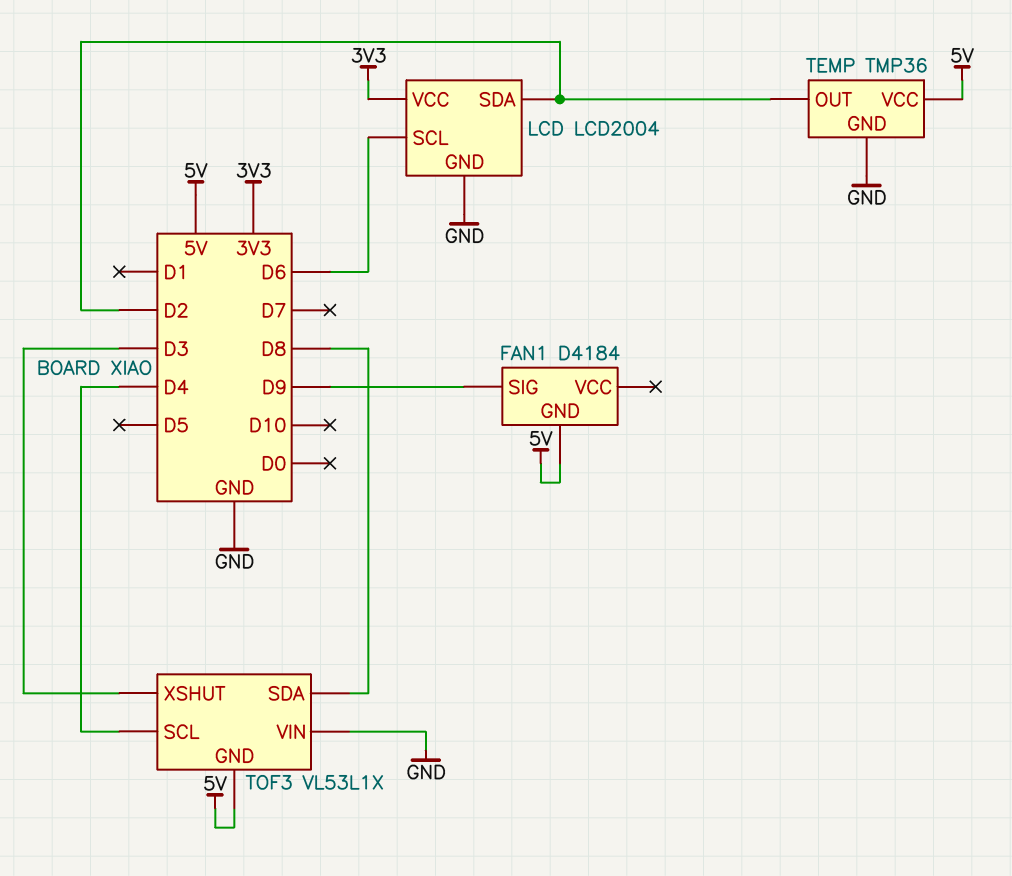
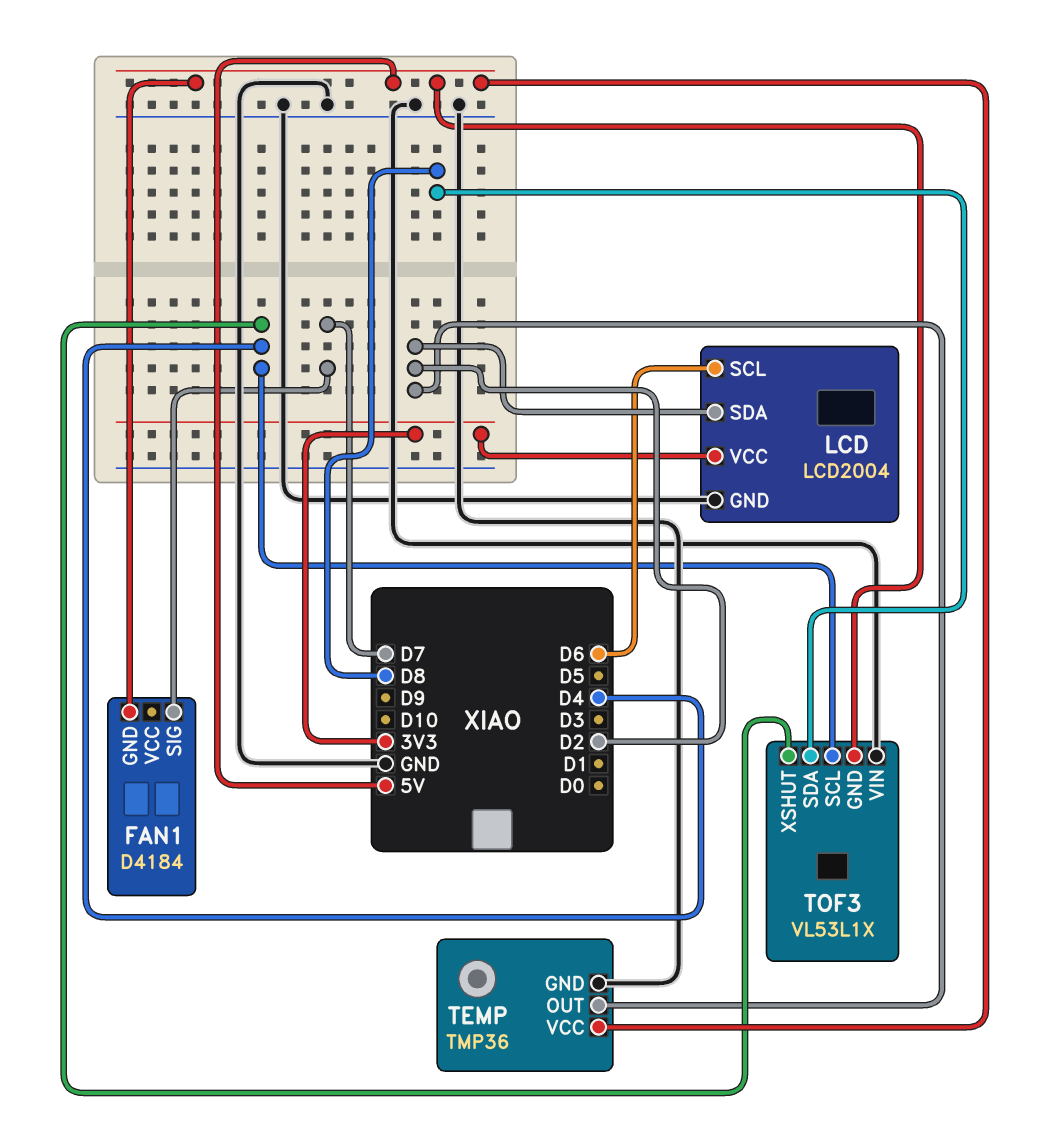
FAN1 pin SIG: D9 -> D7
TOF3 pin XSHUT: D3 -> D4

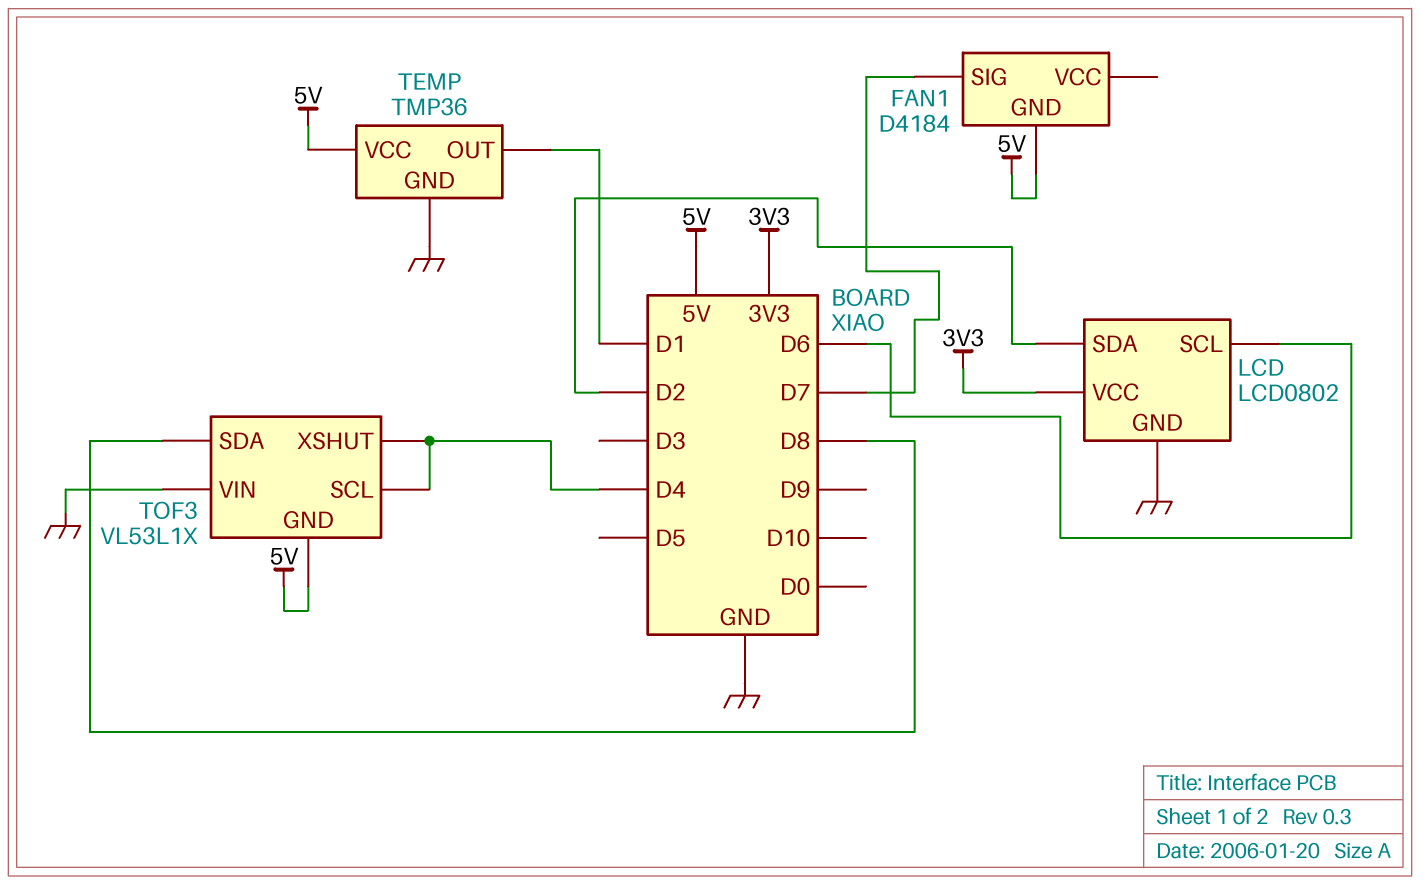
LCD: LCD2004 -> LCD0802
TEMP pin OUT: D2 -> D1

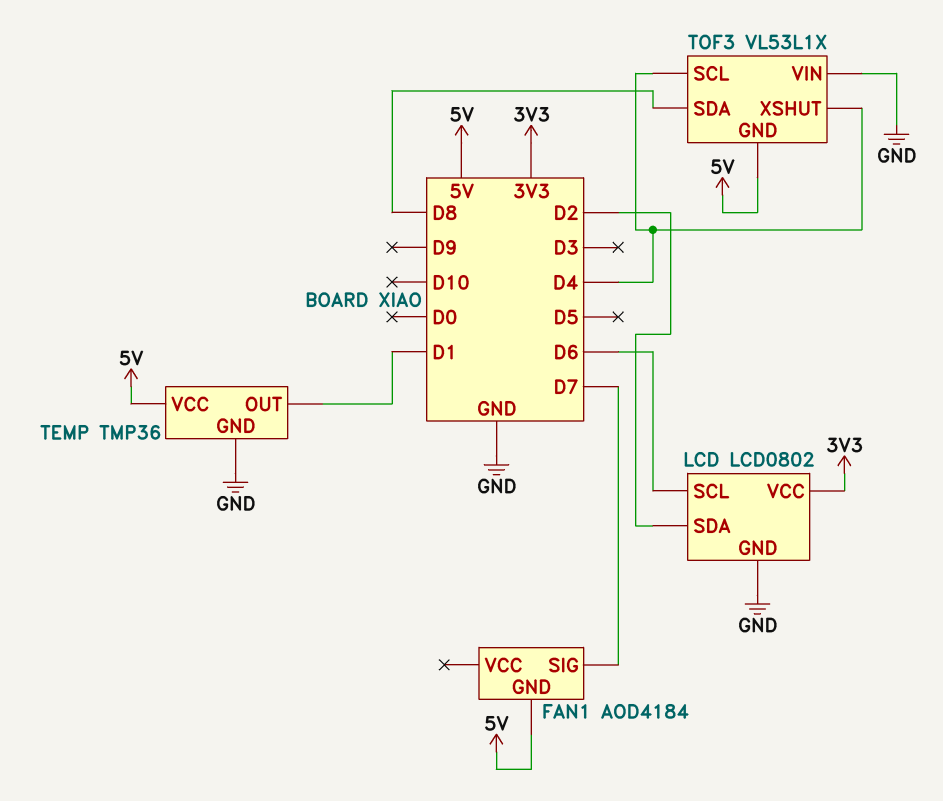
FAN1: D4184 -> AOD4184

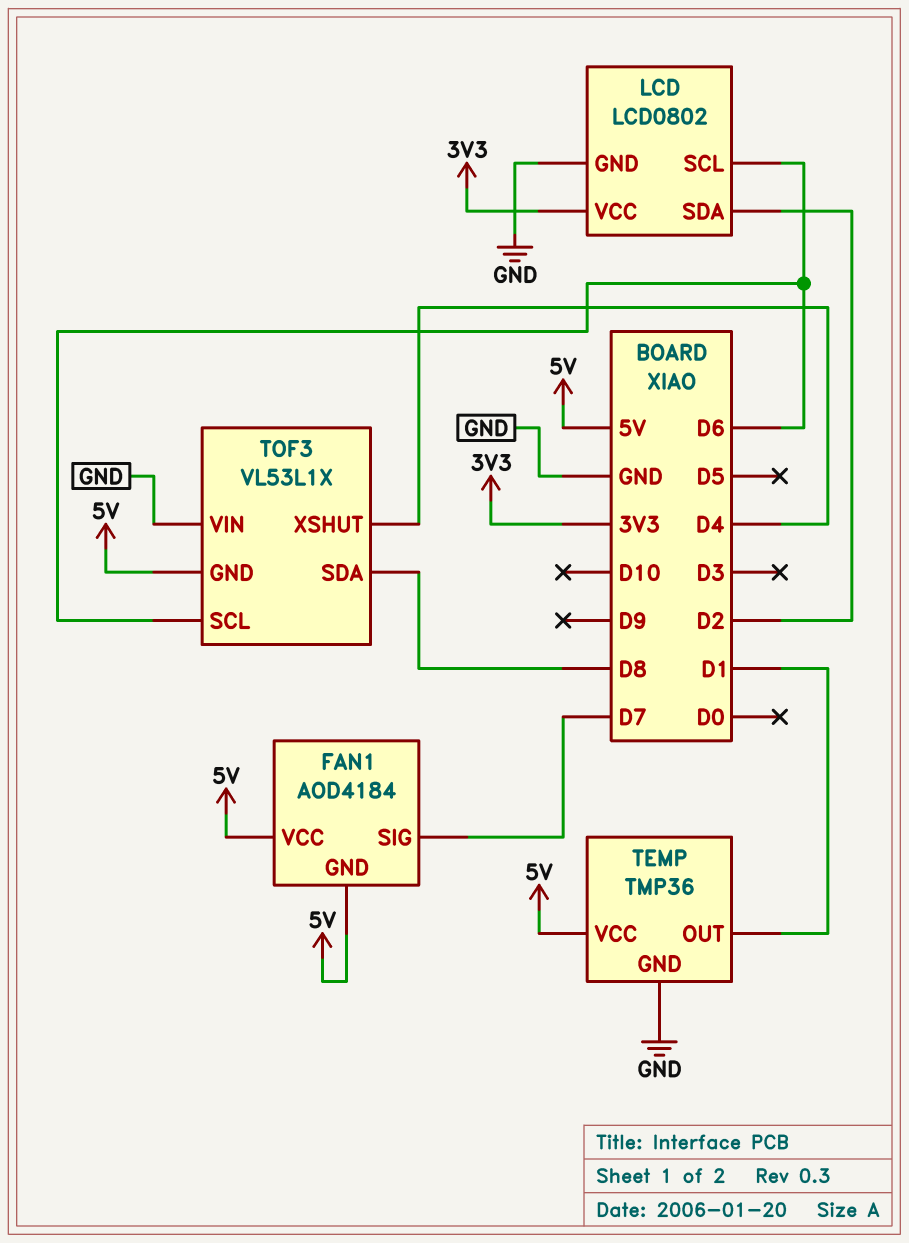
FAN1 pin VCC: none -> 5V
TOF3 pin SCL: D4 -> D6

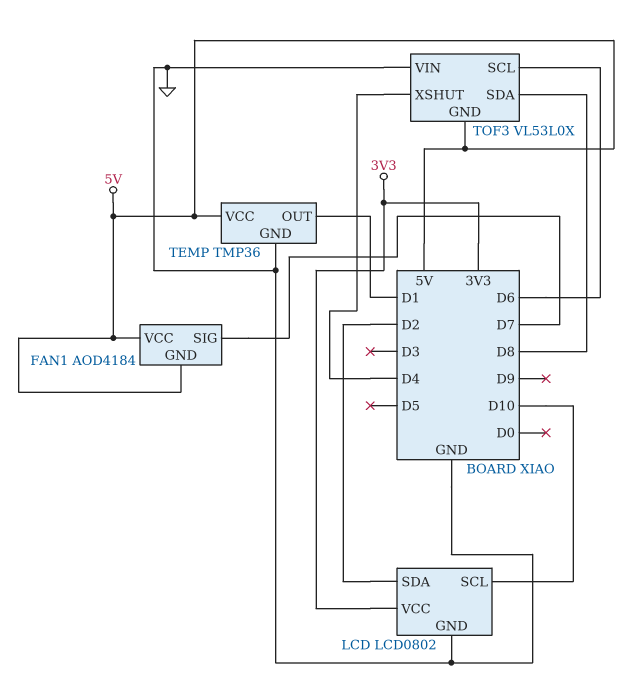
LCD pin SCL: D6 -> D10
TOF3: VL53L1X -> VL53L0X

